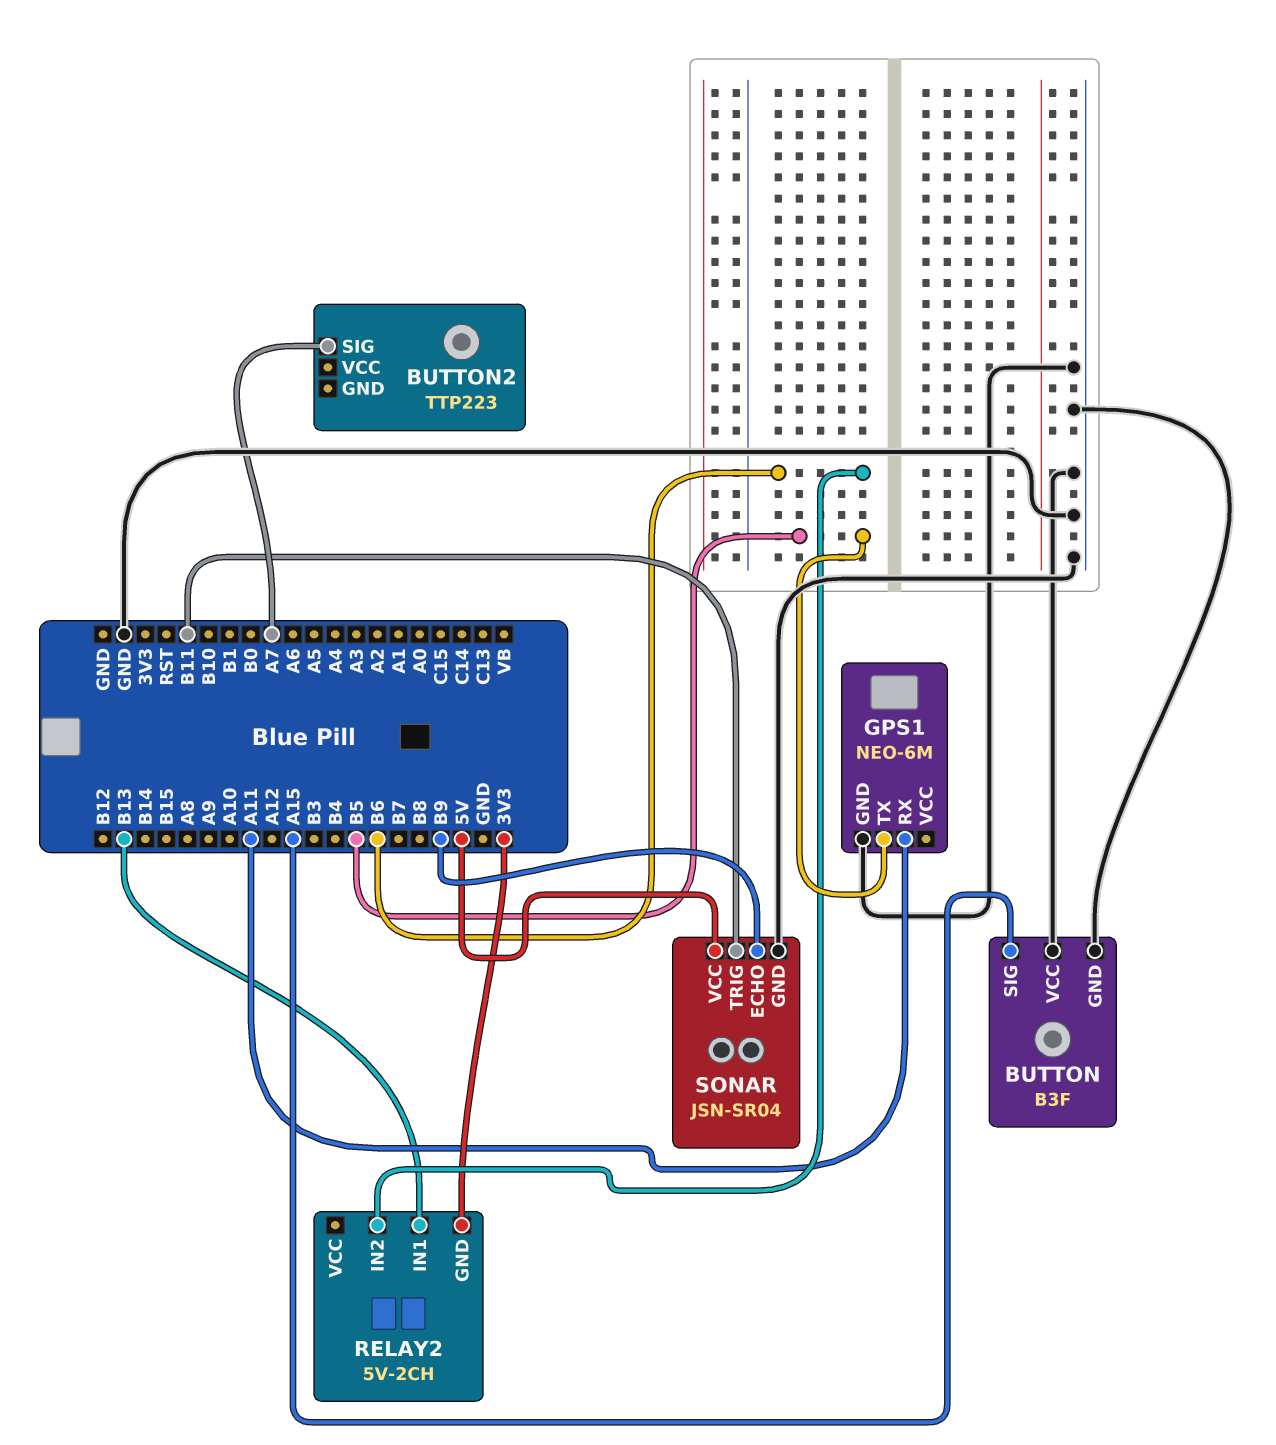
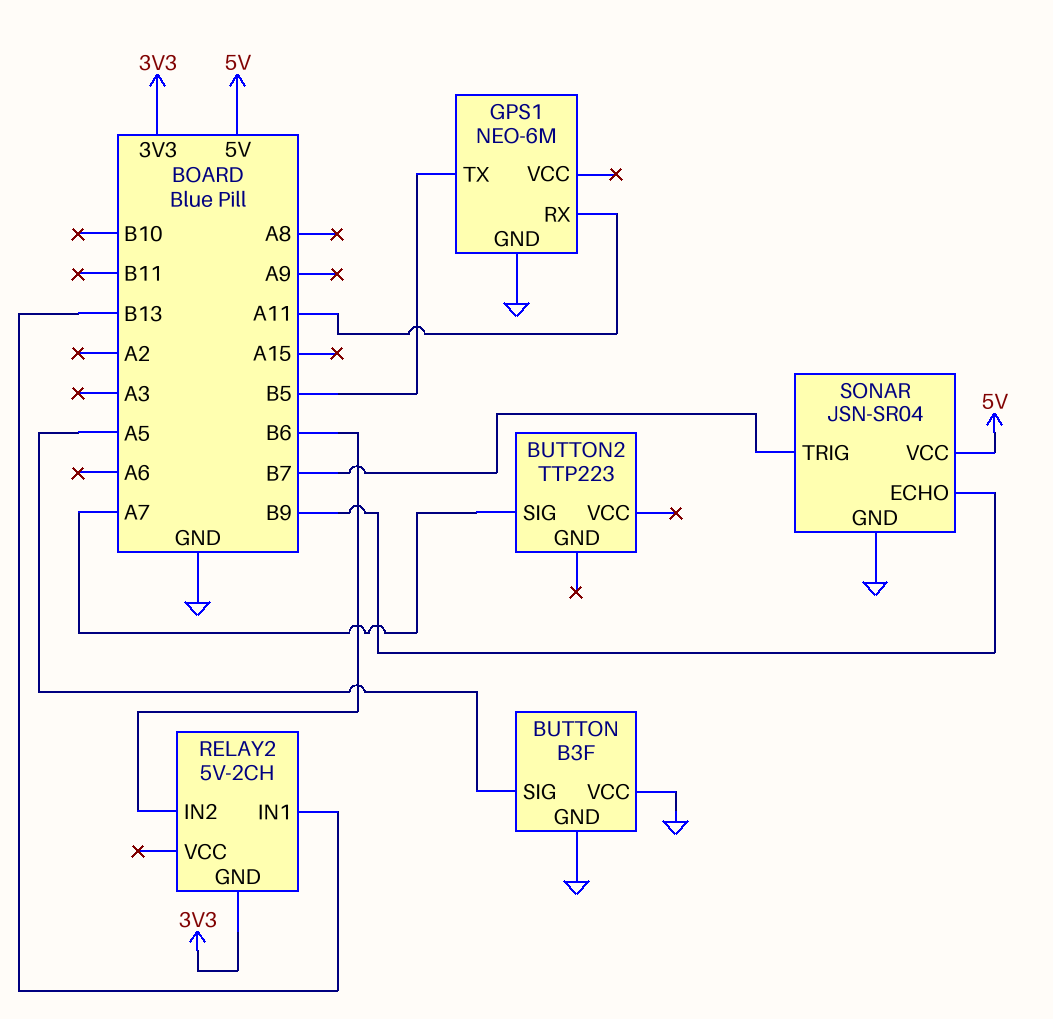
BUTTON pin SIG: A15 -> A5
SONAR pin TRIG: B11 -> B7

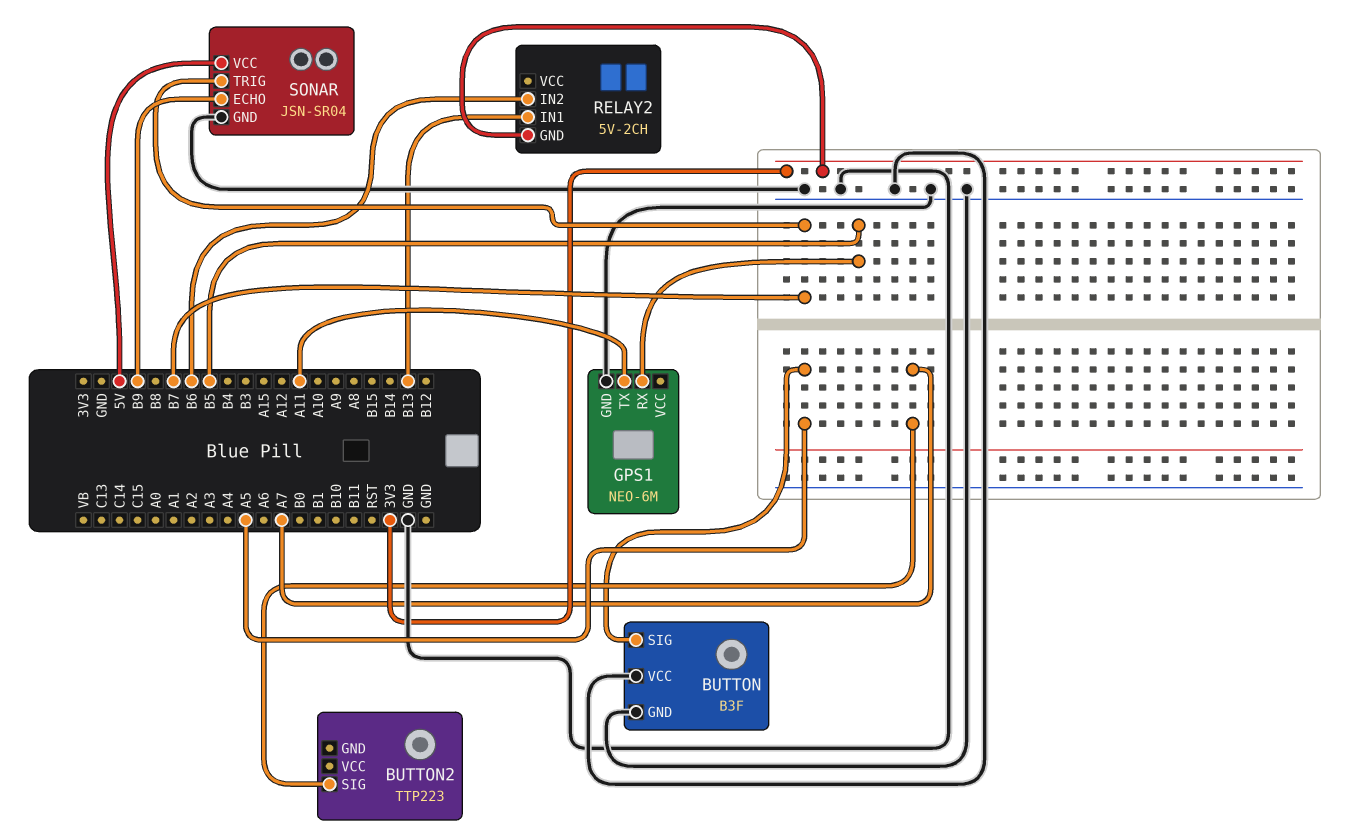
GPS1 pin RX: A11 -> B5
GPS1 pin TX: B5 -> A11

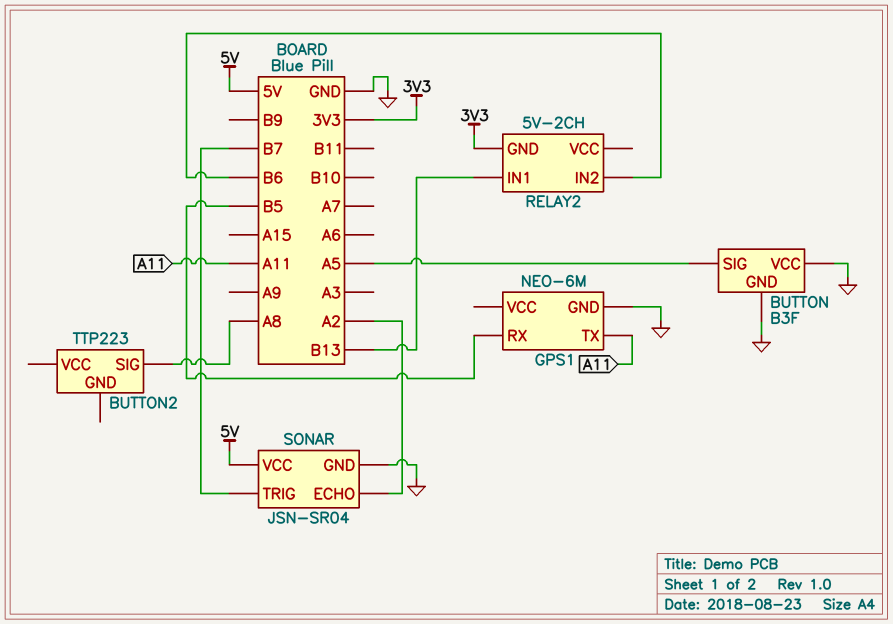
BUTTON2 pin SIG: A7 -> A8
SONAR pin ECHO: B9 -> A2

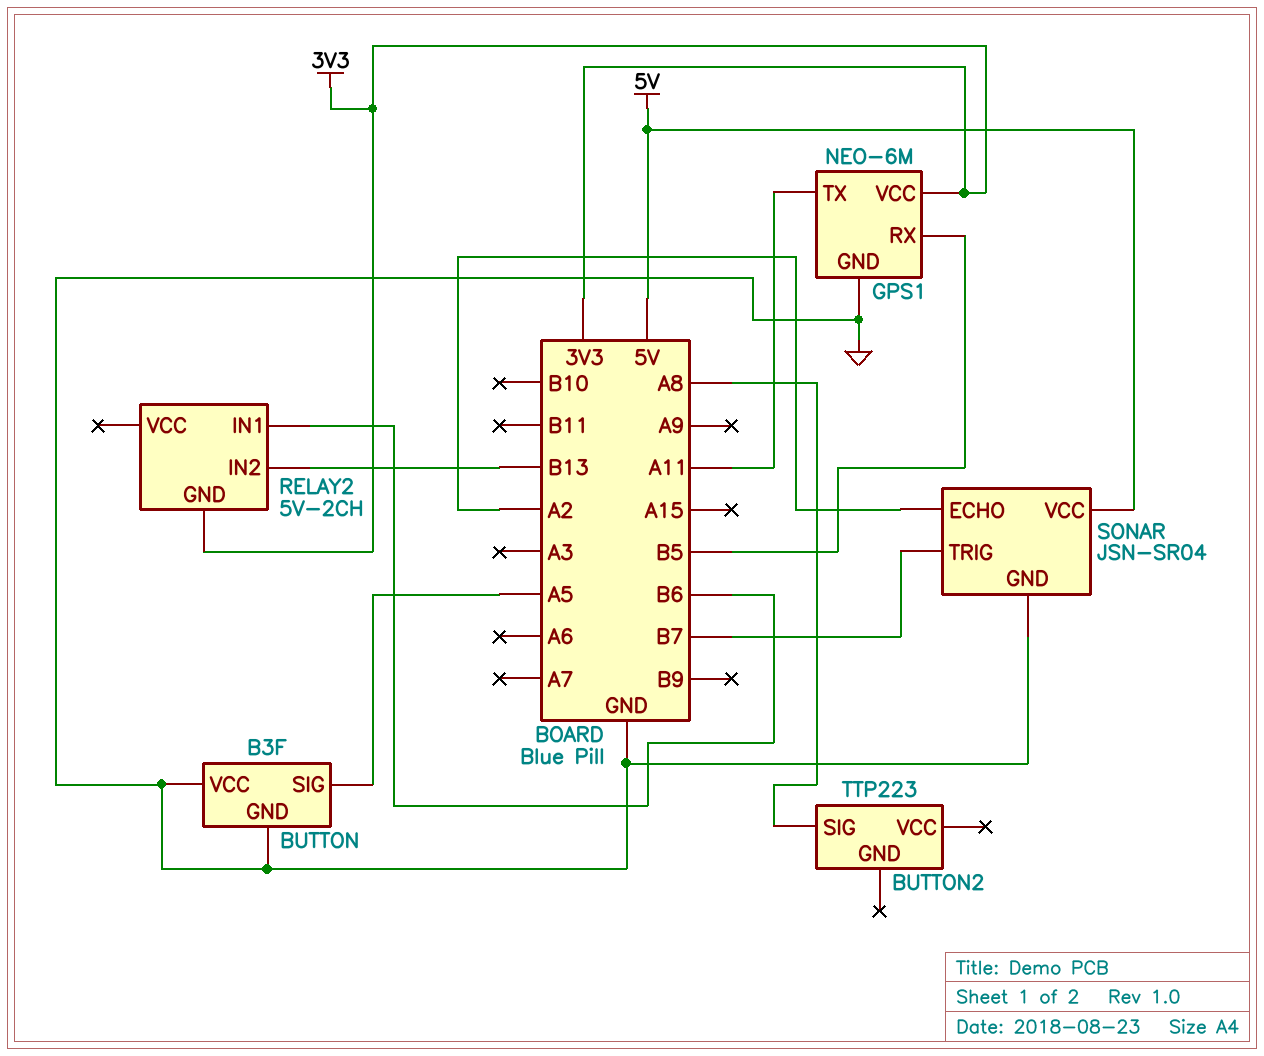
GPS1 pin VCC: none -> 3V3
RELAY2 pin IN1: B13 -> B6
RELAY2 pin IN2: B6 -> B13

